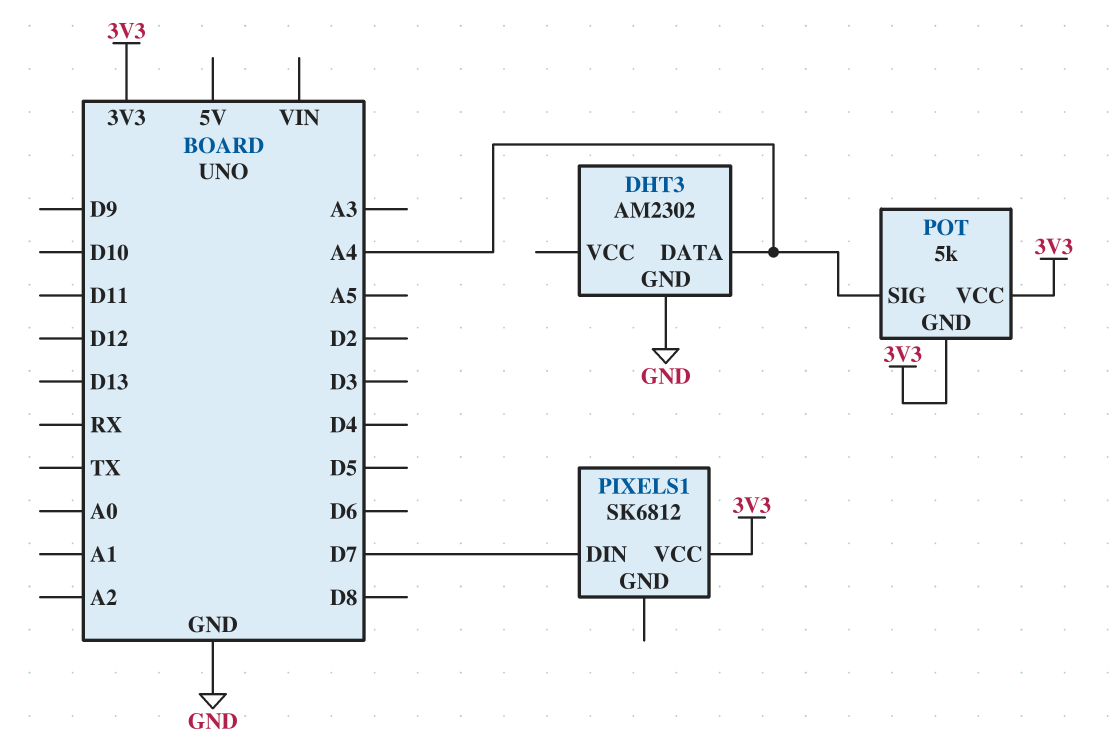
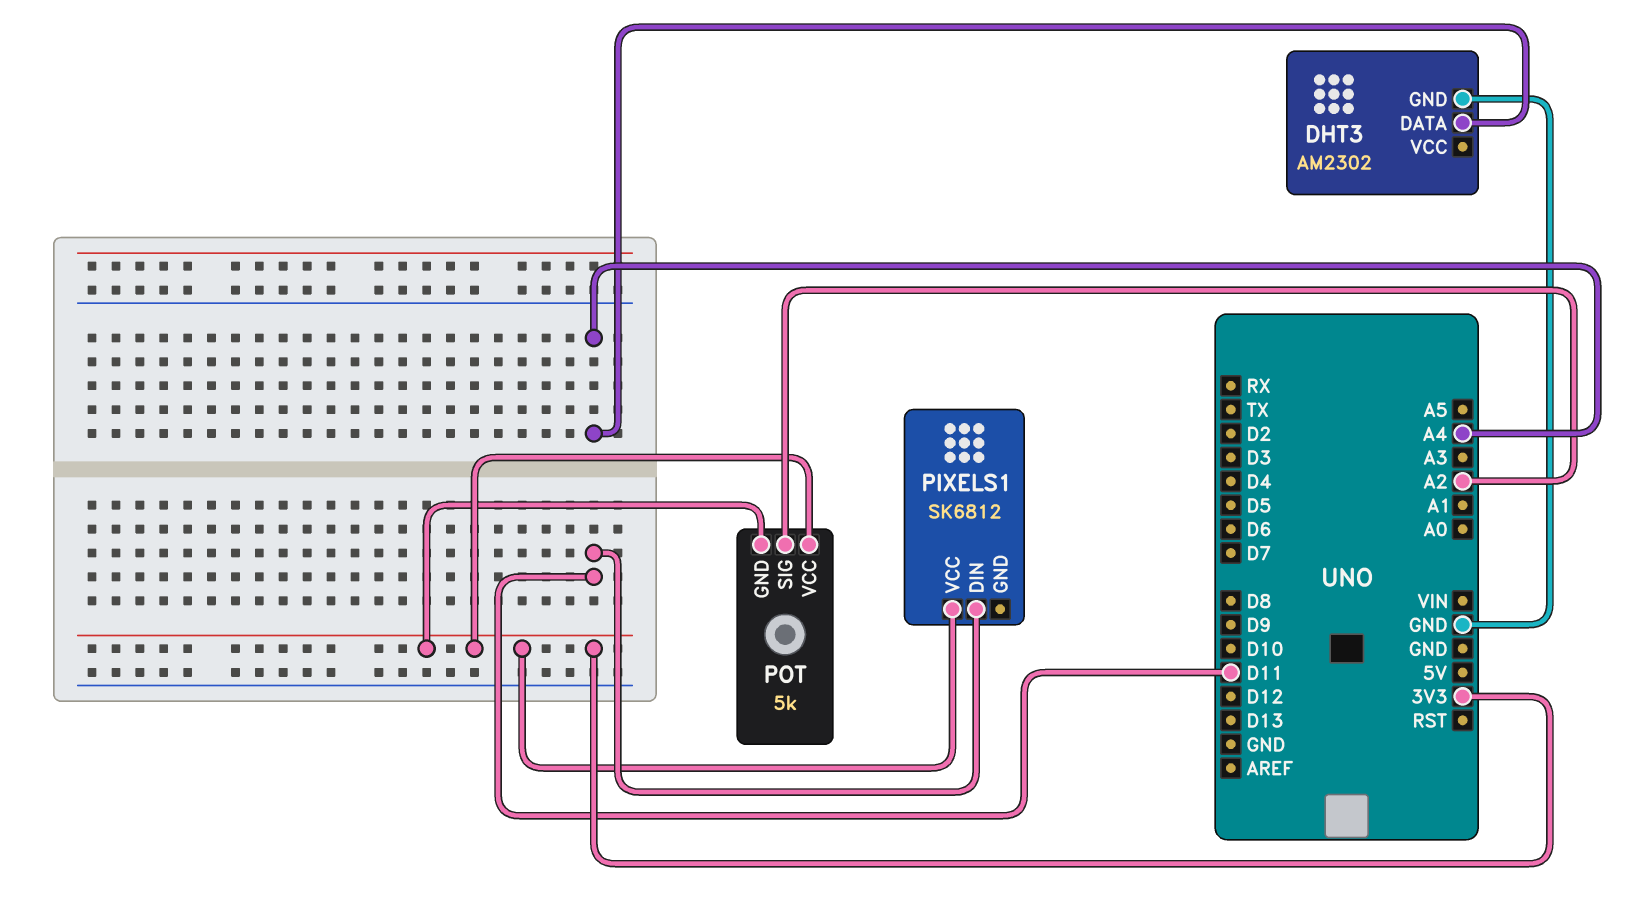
PIXELS1 pin DIN: D7 -> D11
POT pin SIG: A4 -> A2

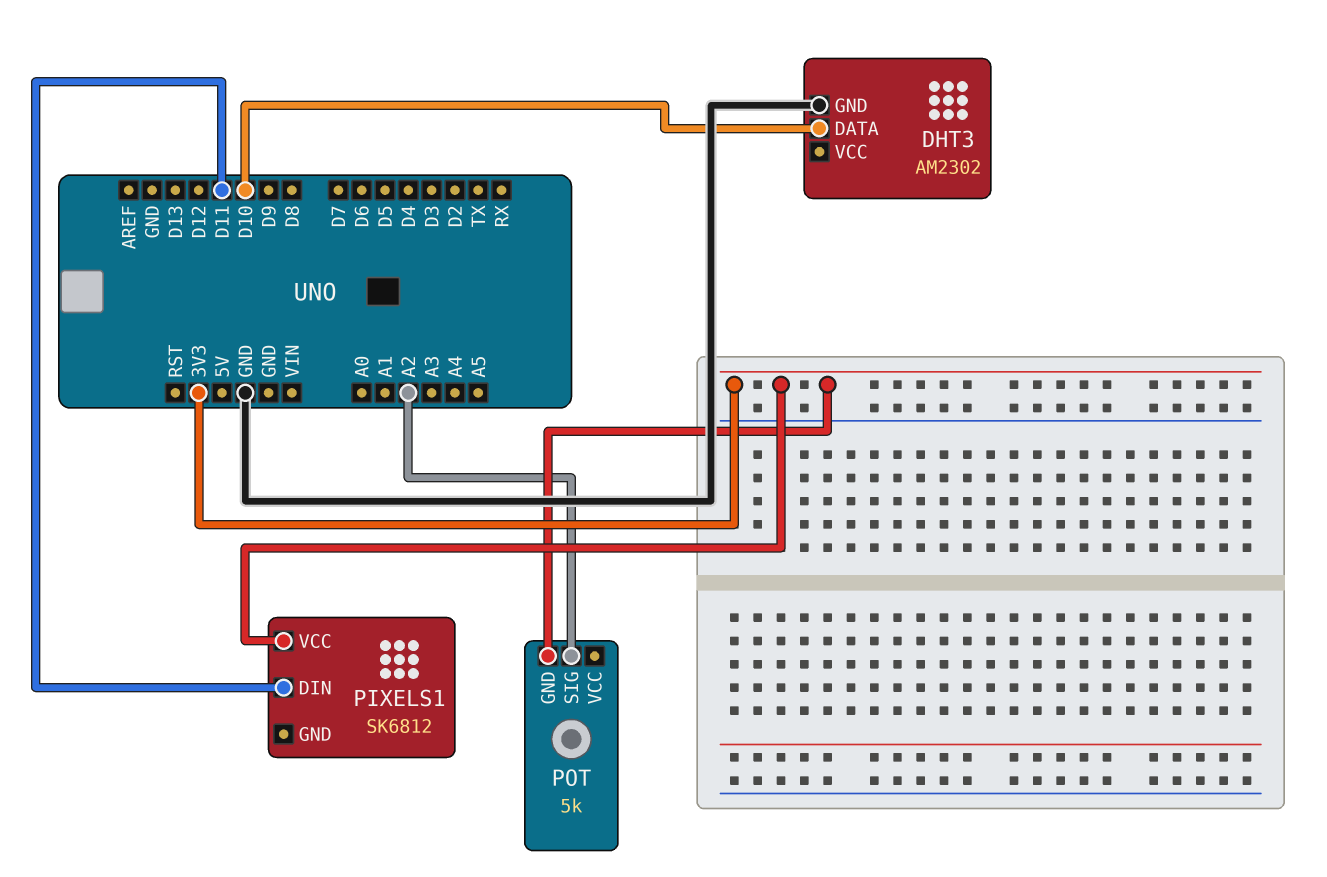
DHT3 pin DATA: A4 -> D10
POT pin VCC: 3V3 -> none

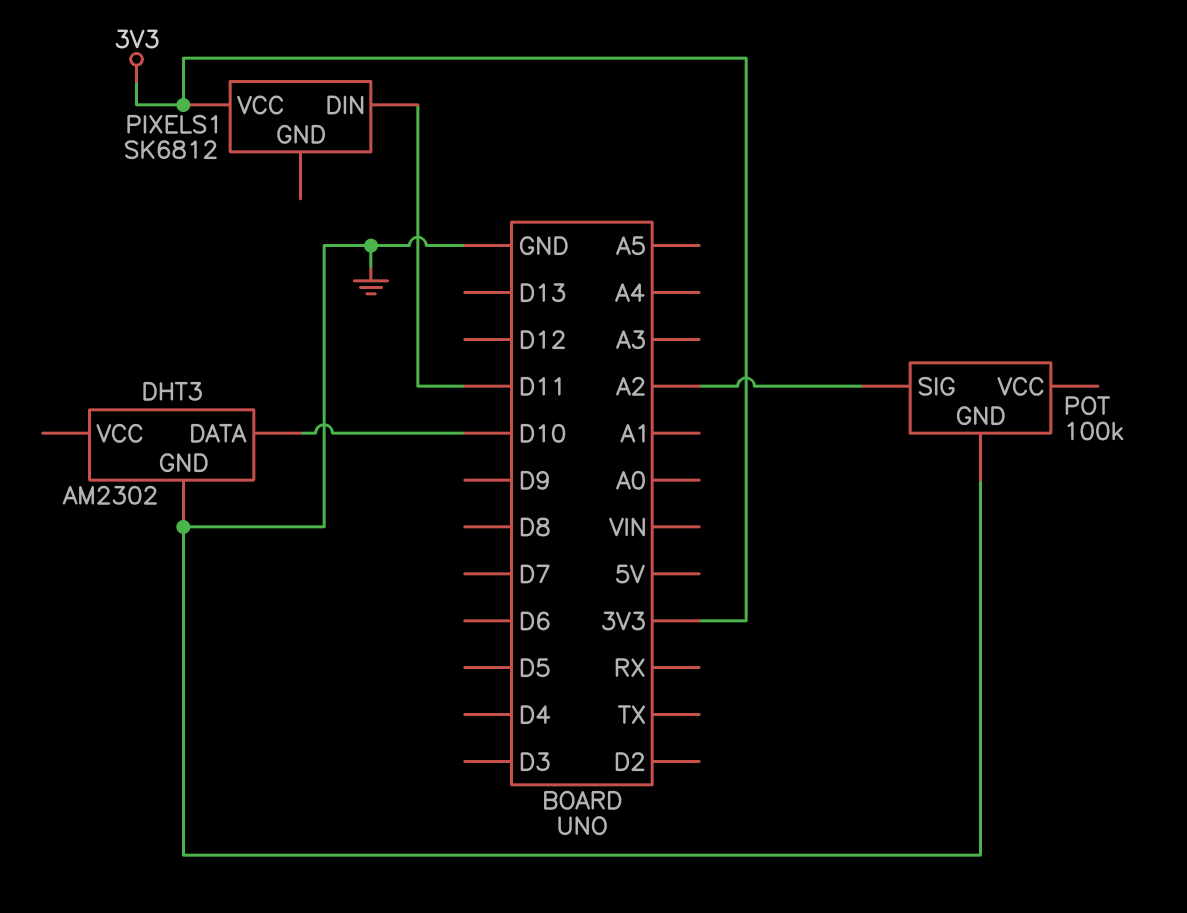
POT: 5k -> 100k
POT pin GND: 3V3 -> GND

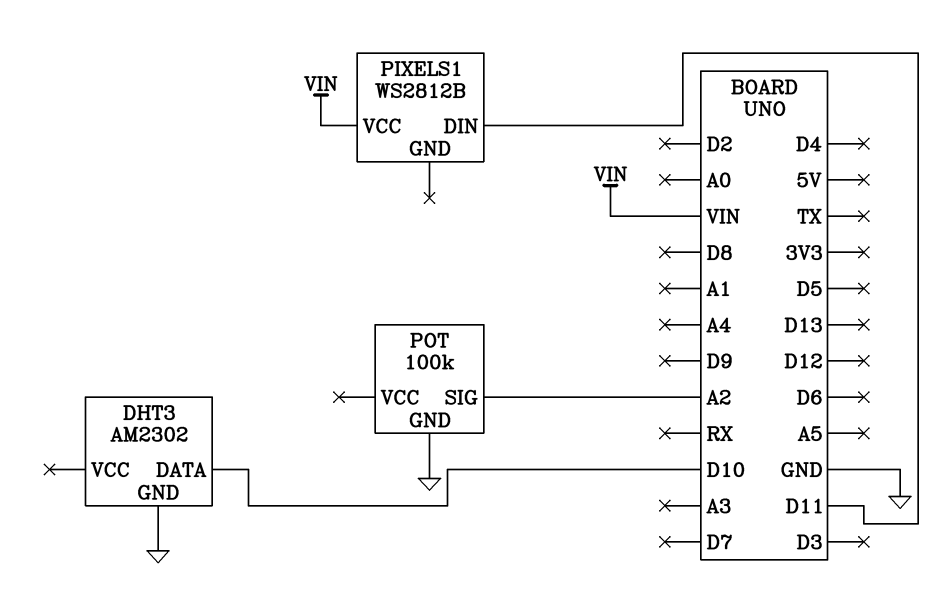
PIXELS1: SK6812 -> WS2812B
PIXELS1 pin VCC: 3V3 -> VIN

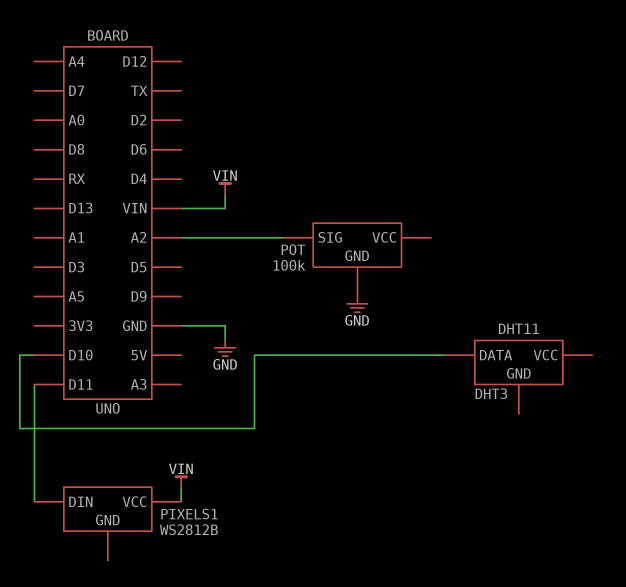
DHT3: AM2302 -> DHT11
DHT3 pin GND: GND -> none

